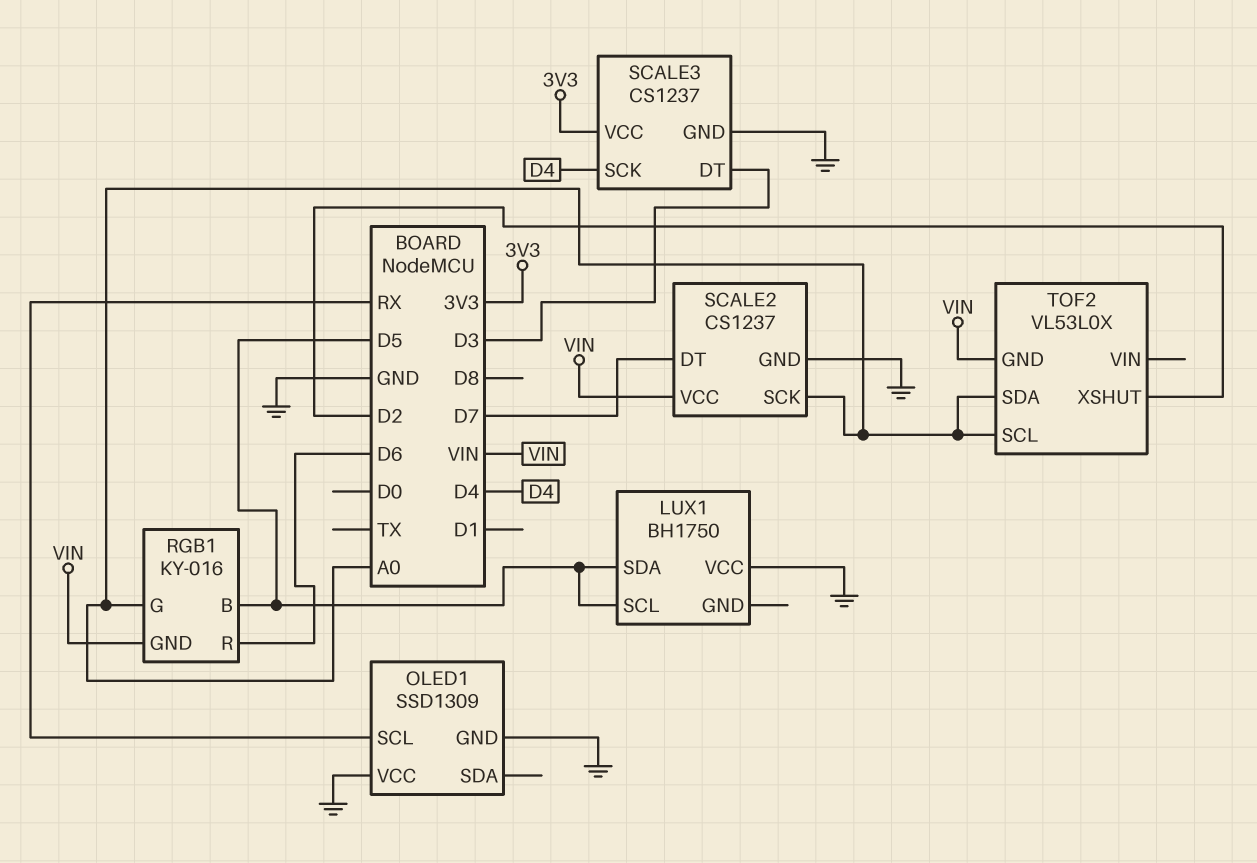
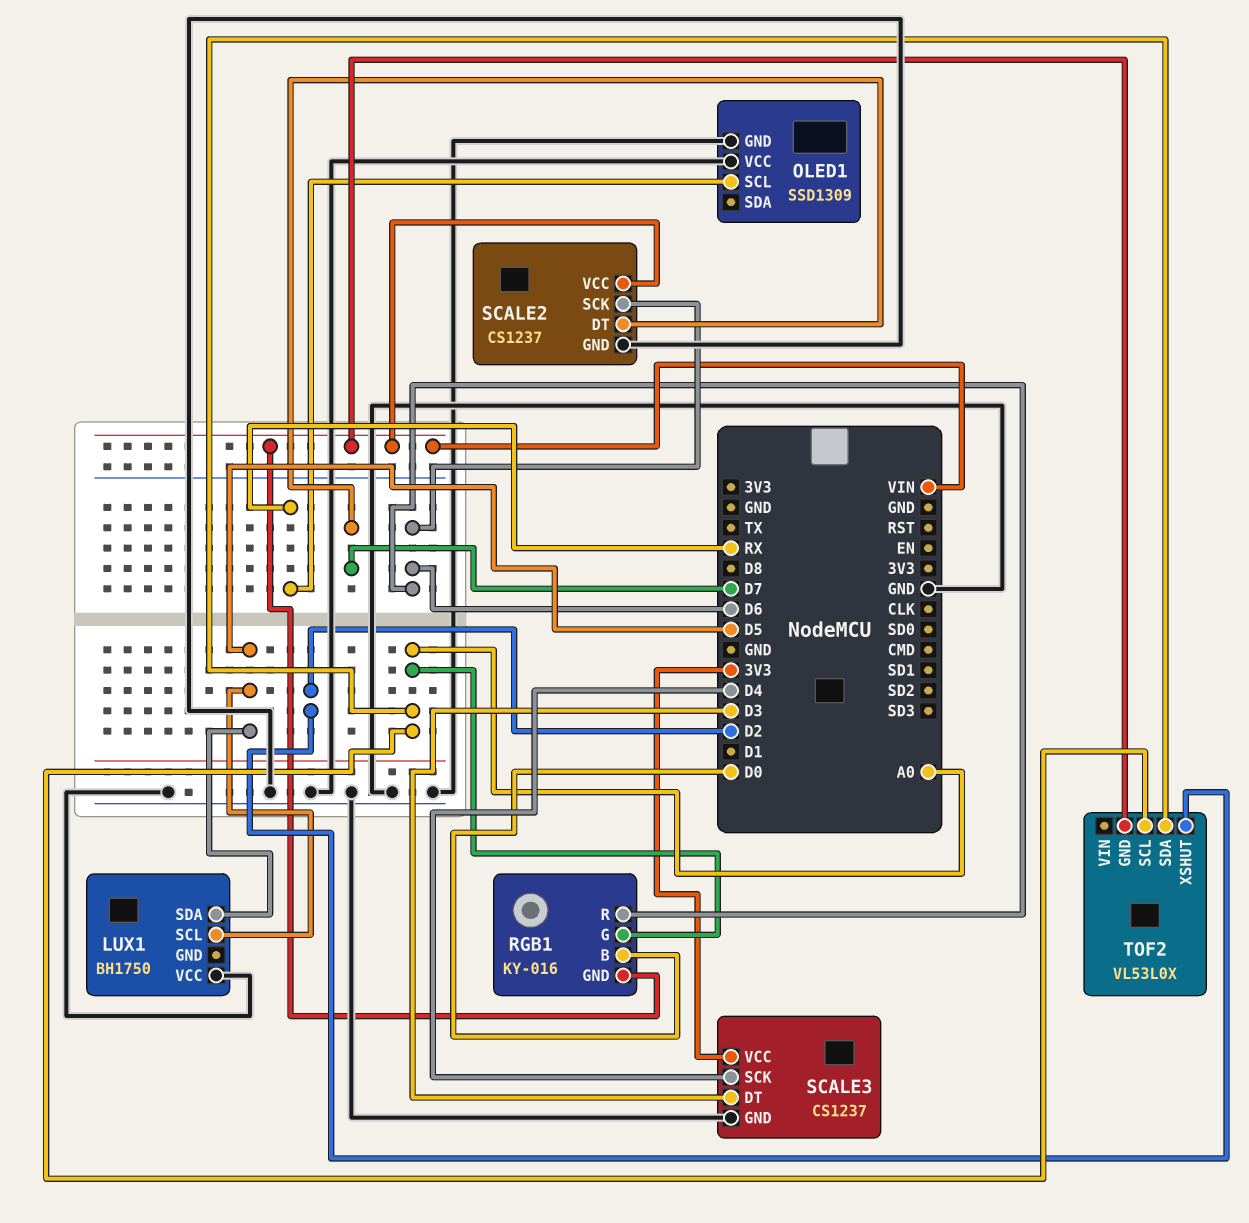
RGB1 pin B: D5 -> D0
SCALE2 pin SCK: A0 -> D6

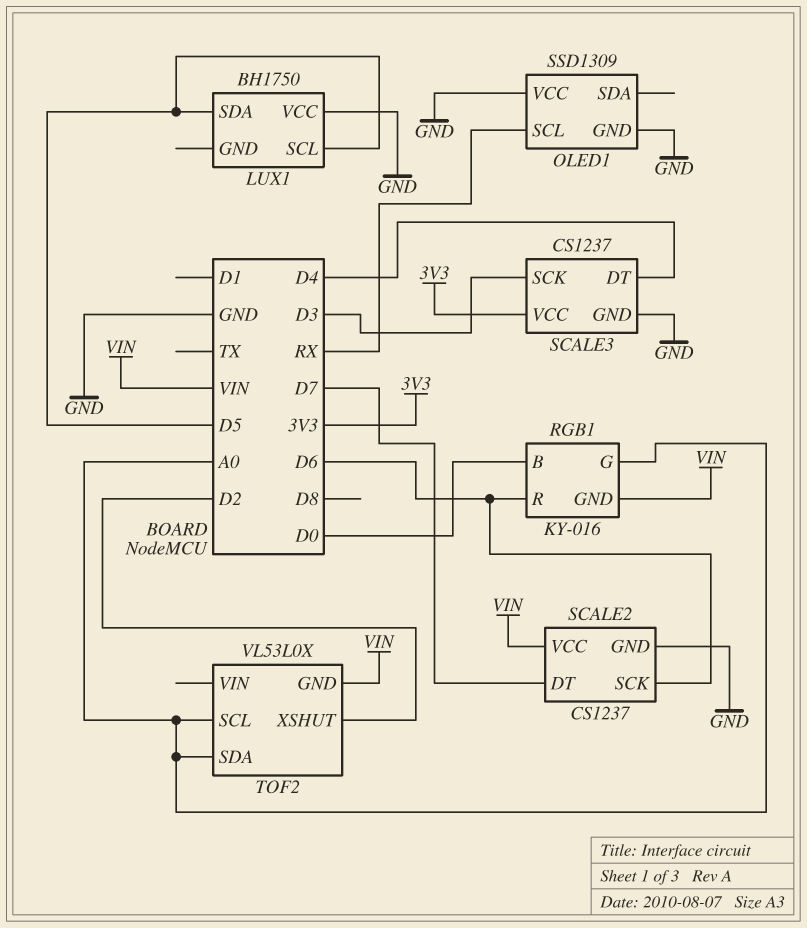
SCALE3 pin DT: D3 -> D4
SCALE3 pin SCK: D4 -> D3

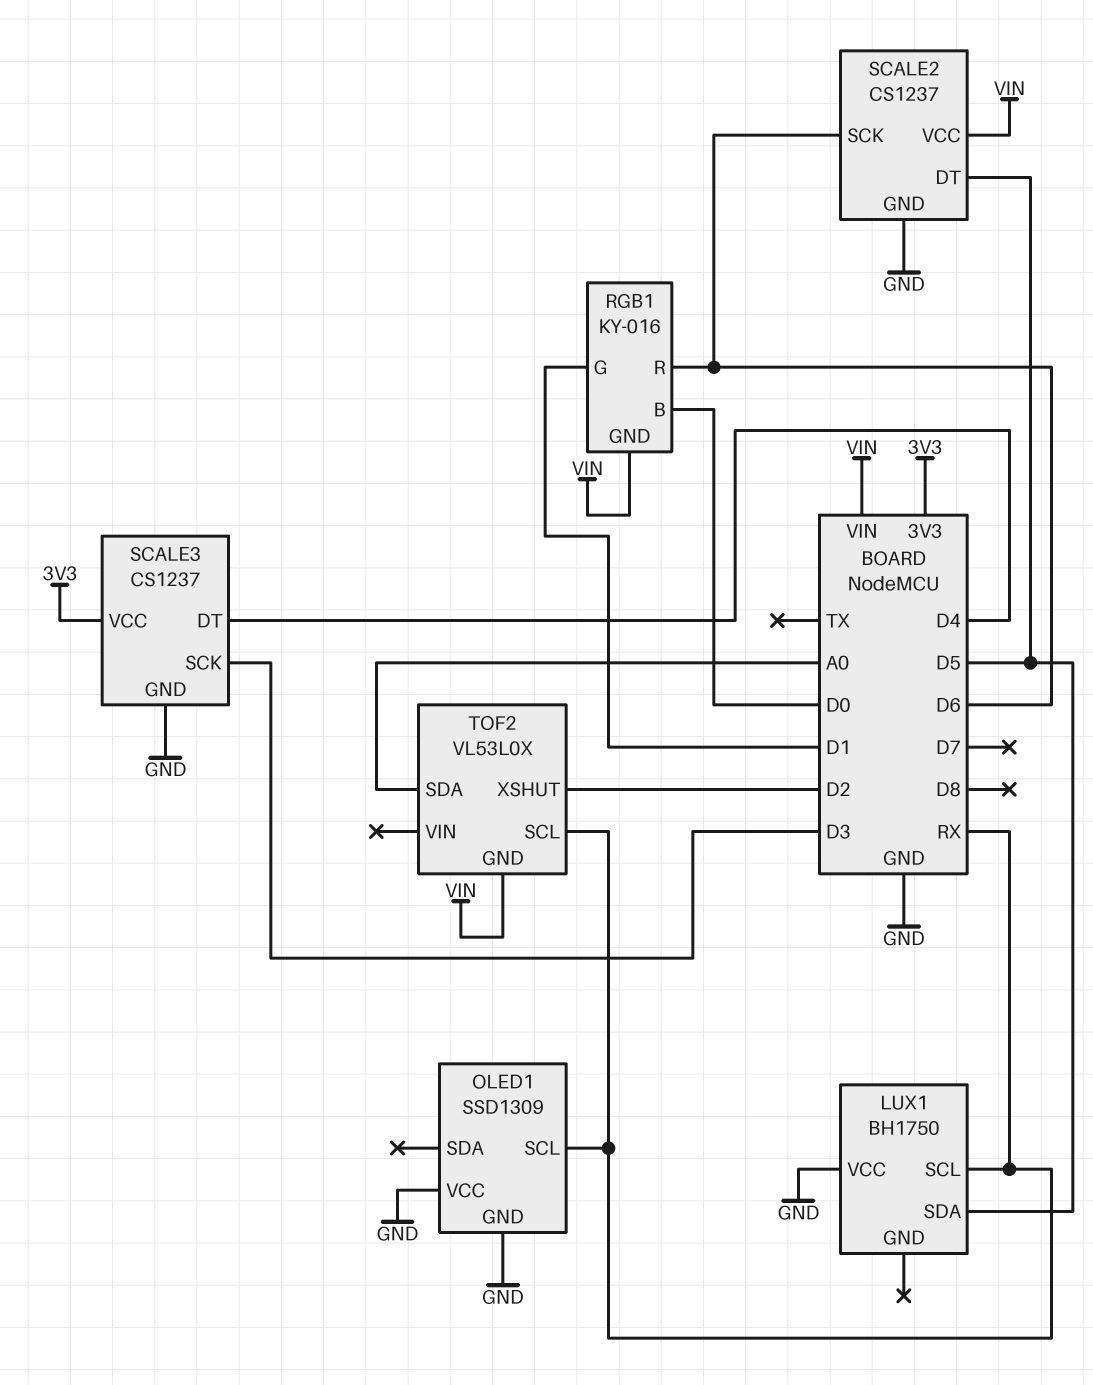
LUX1 pin SCL: D5 -> RX
RGB1 pin G: A0 -> D1
SCALE2 pin DT: D7 -> D5
TOF2 pin SCL: A0 -> RX

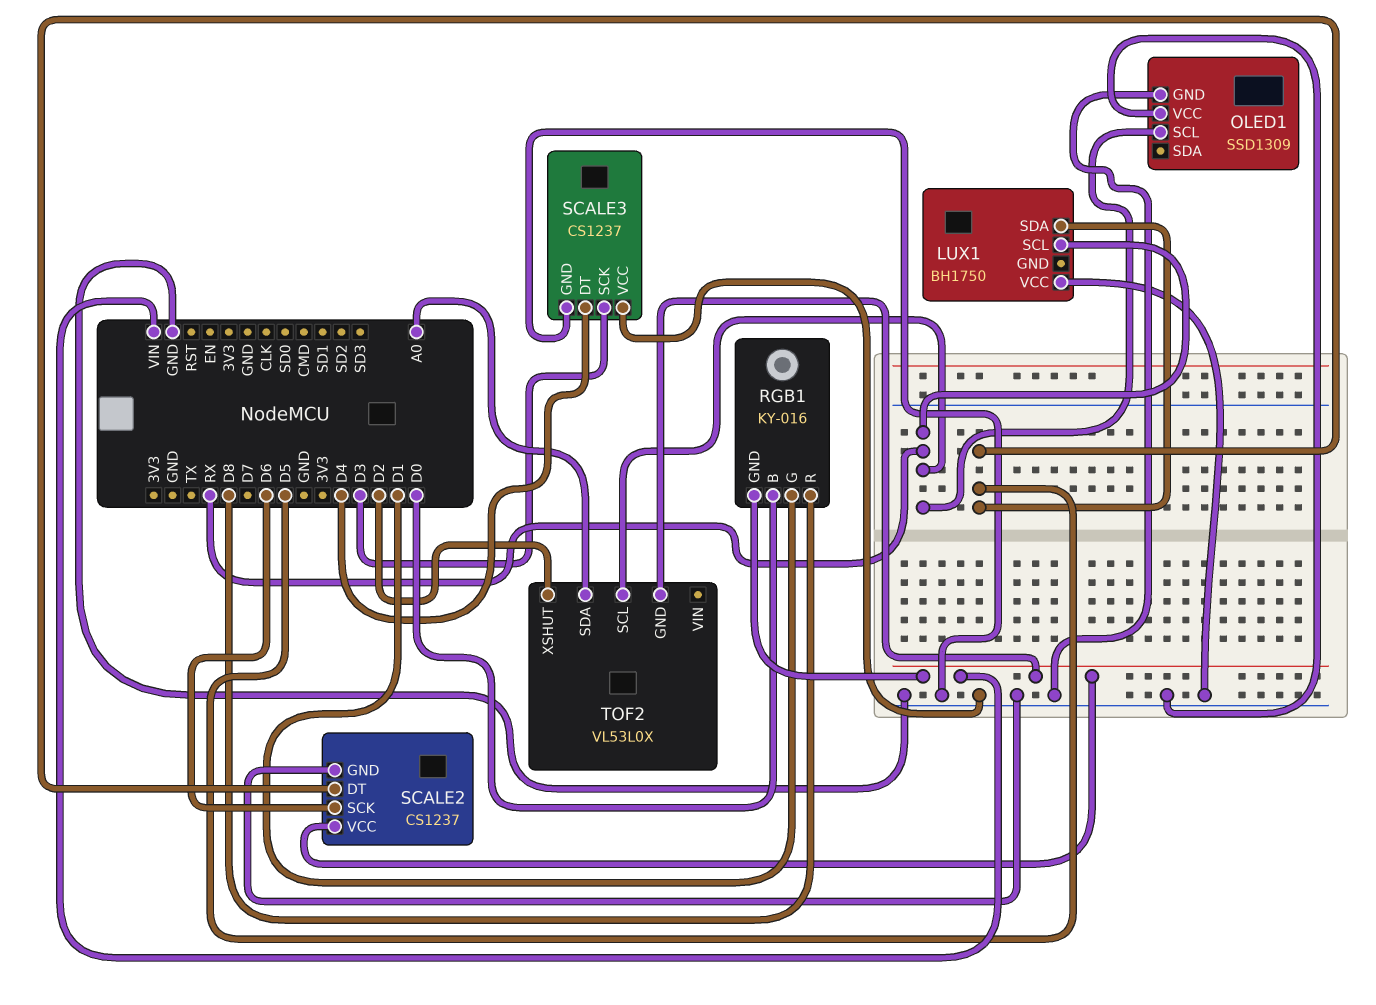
RGB1 pin R: D6 -> D8
SCALE3 pin VCC: 3V3 -> GND

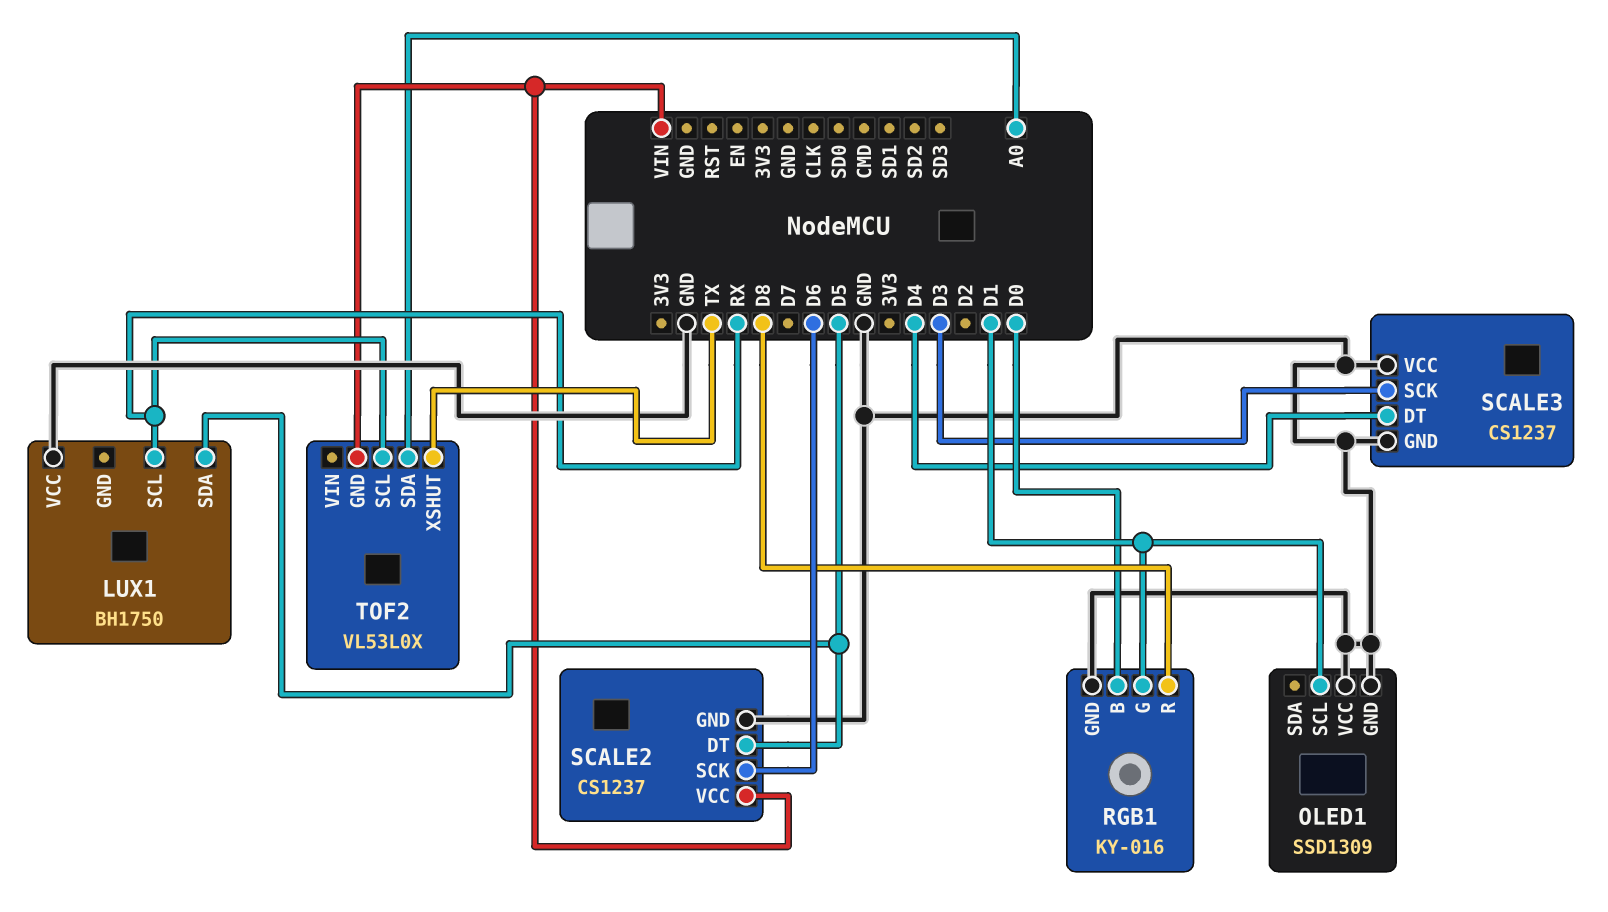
OLED1 pin SCL: RX -> D1
RGB1 pin GND: VIN -> GND
TOF2 pin XSHUT: D2 -> TX

